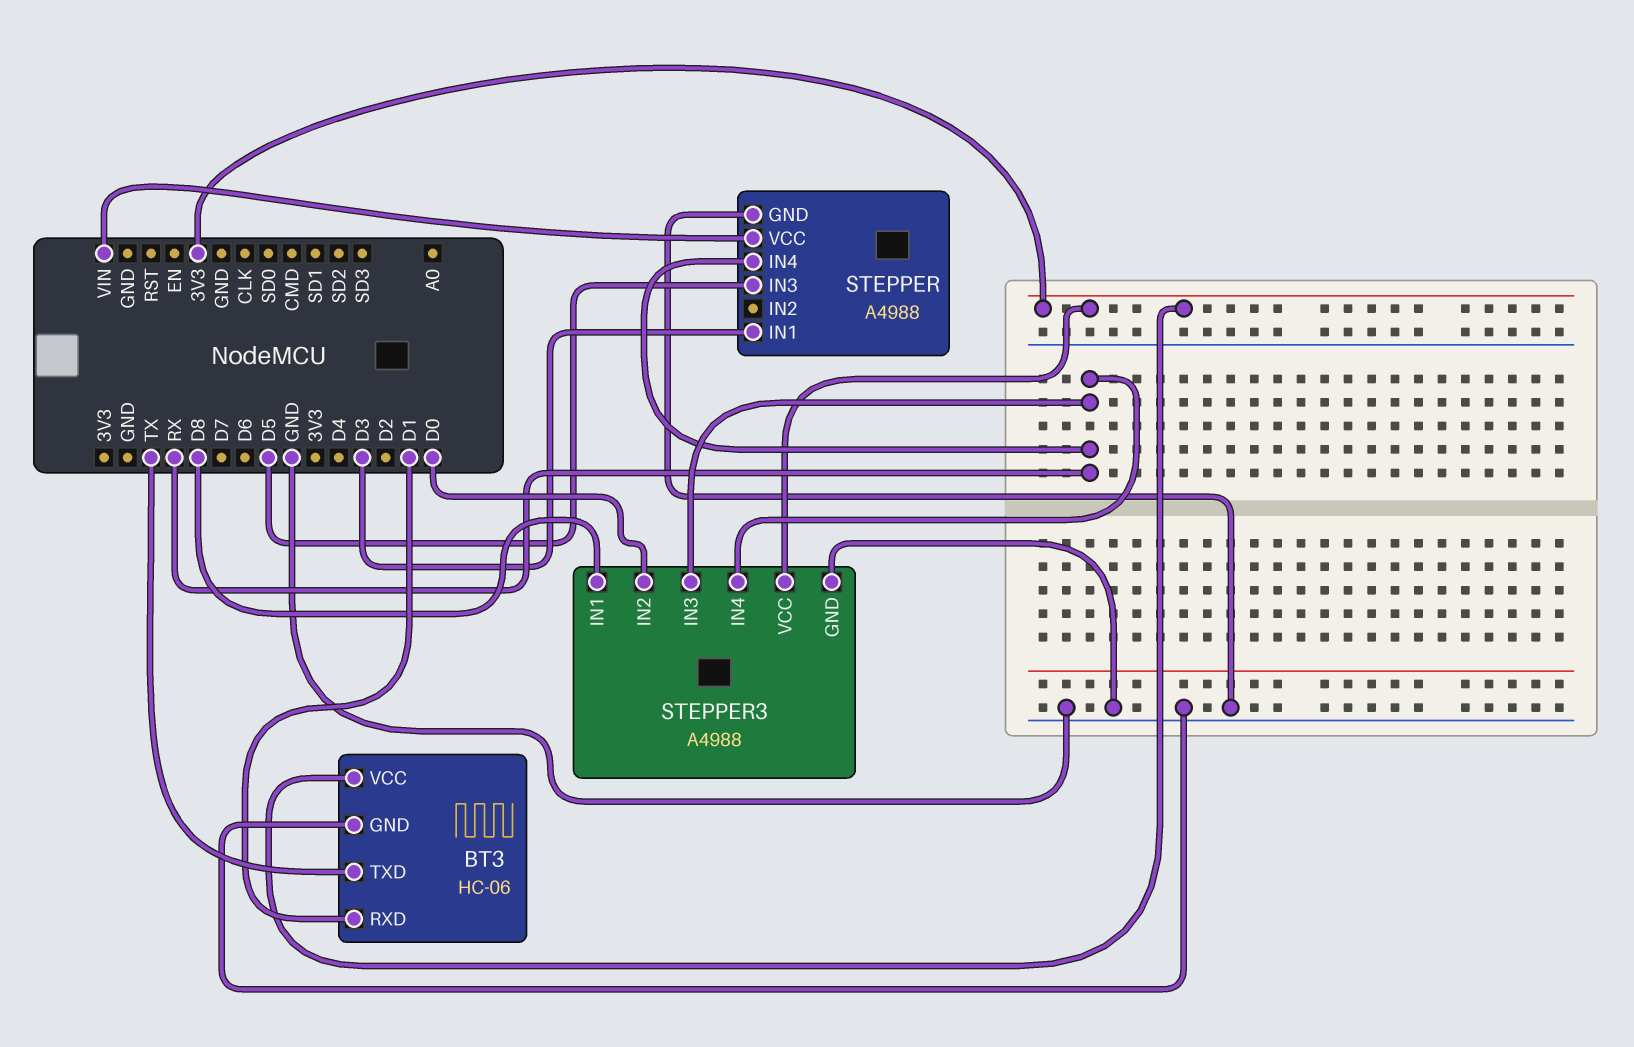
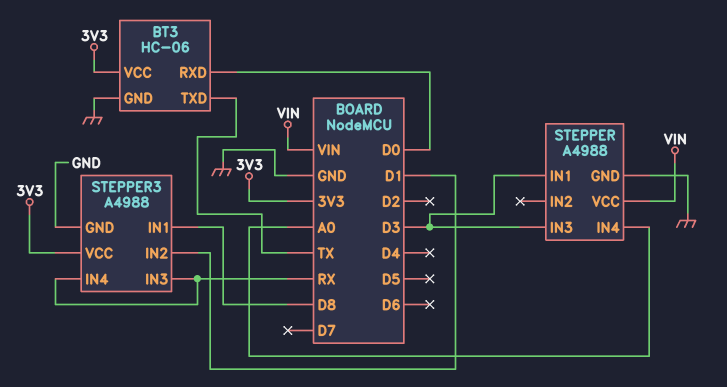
BT3 pin RXD: D1 -> D0
STEPPER pin IN3: D5 -> D3
STEPPER pin IN4: RX -> A0
STEPPER3 pin IN2: D0 -> D1

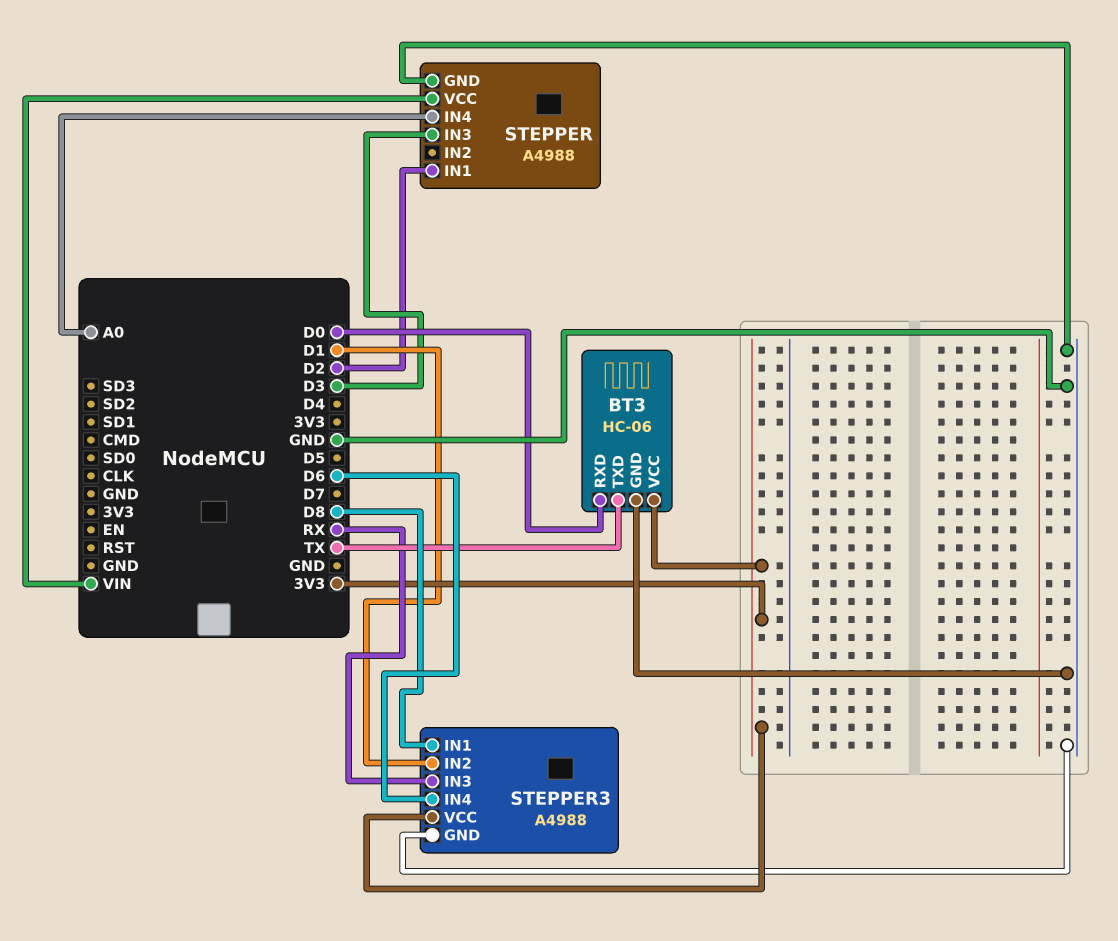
STEPPER pin IN1: D3 -> D2
STEPPER3 pin IN4: RX -> D6

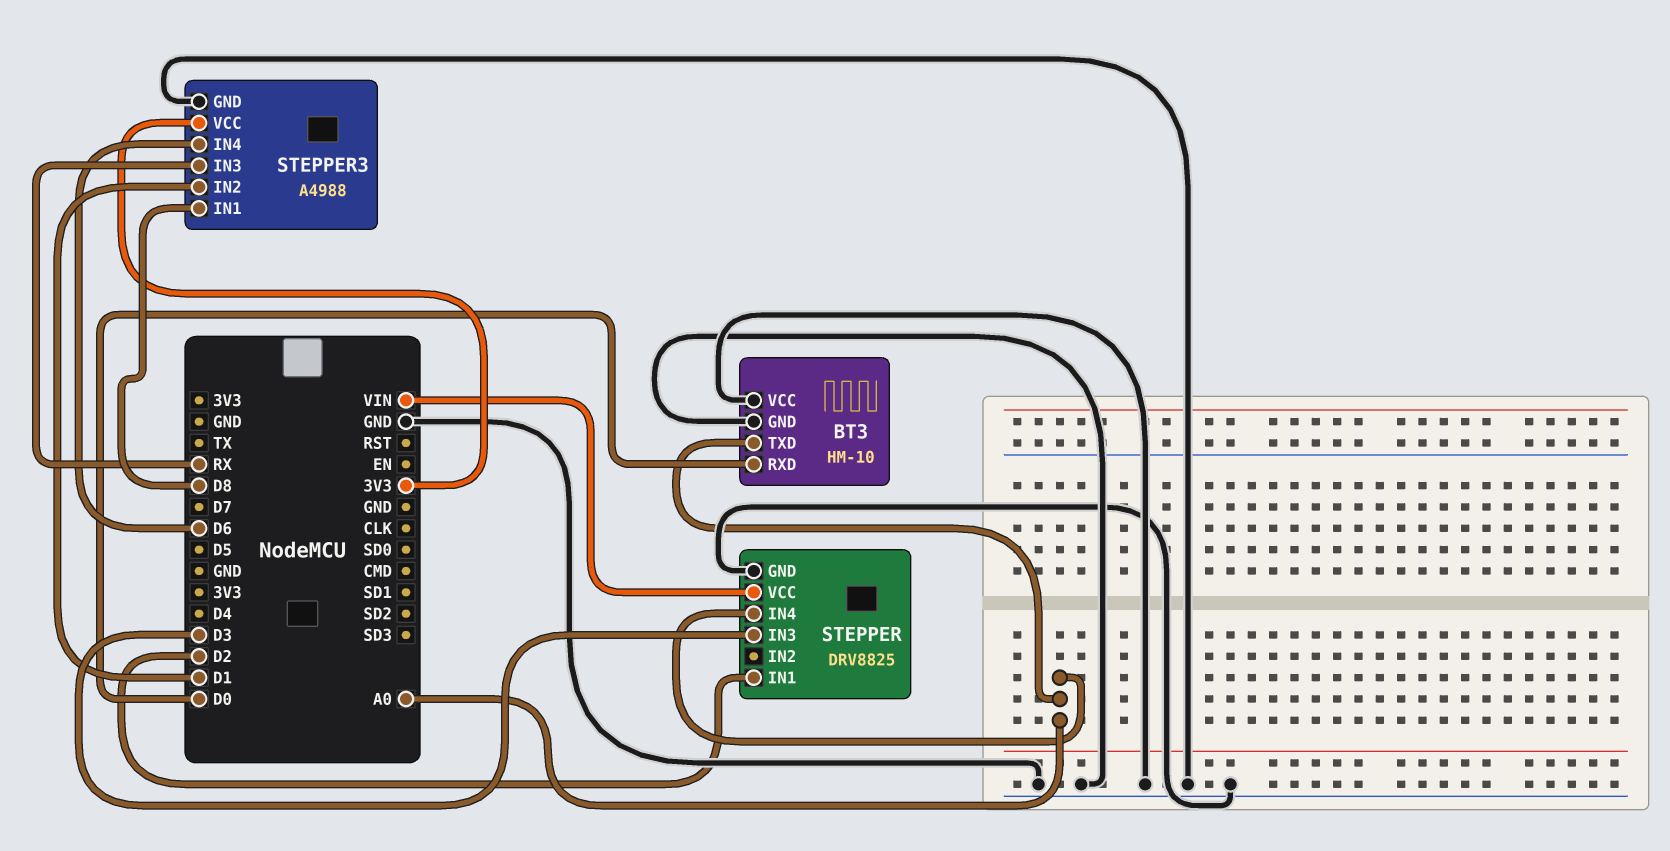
BT3: HC-06 -> HM-10
BT3 pin TXD: TX -> A0
BT3 pin VCC: 3V3 -> GND
STEPPER: A4988 -> DRV8825

